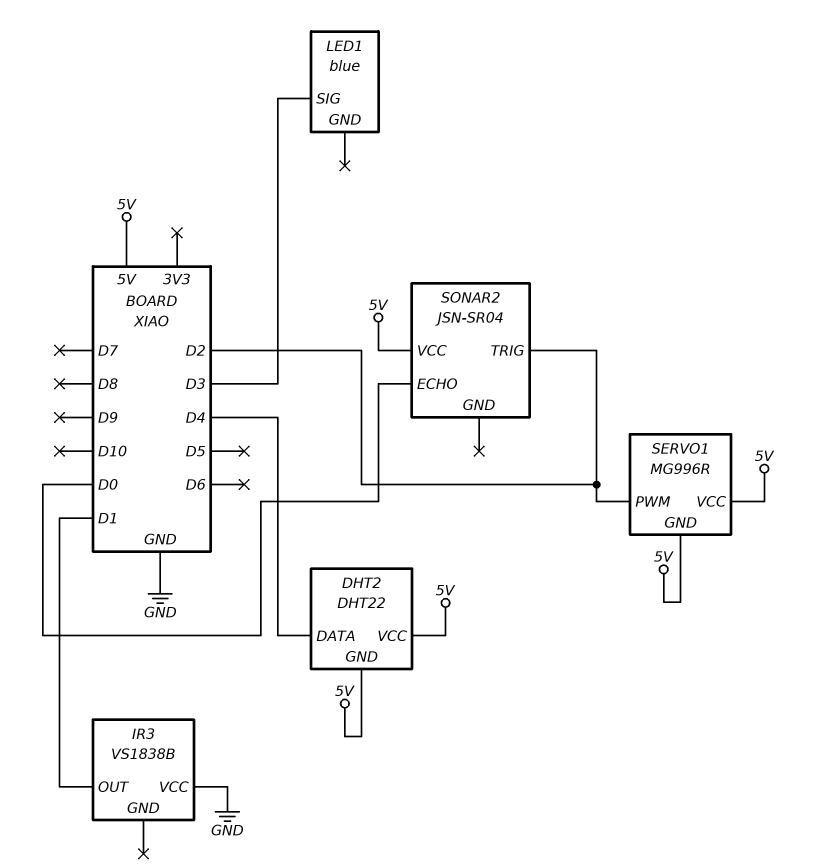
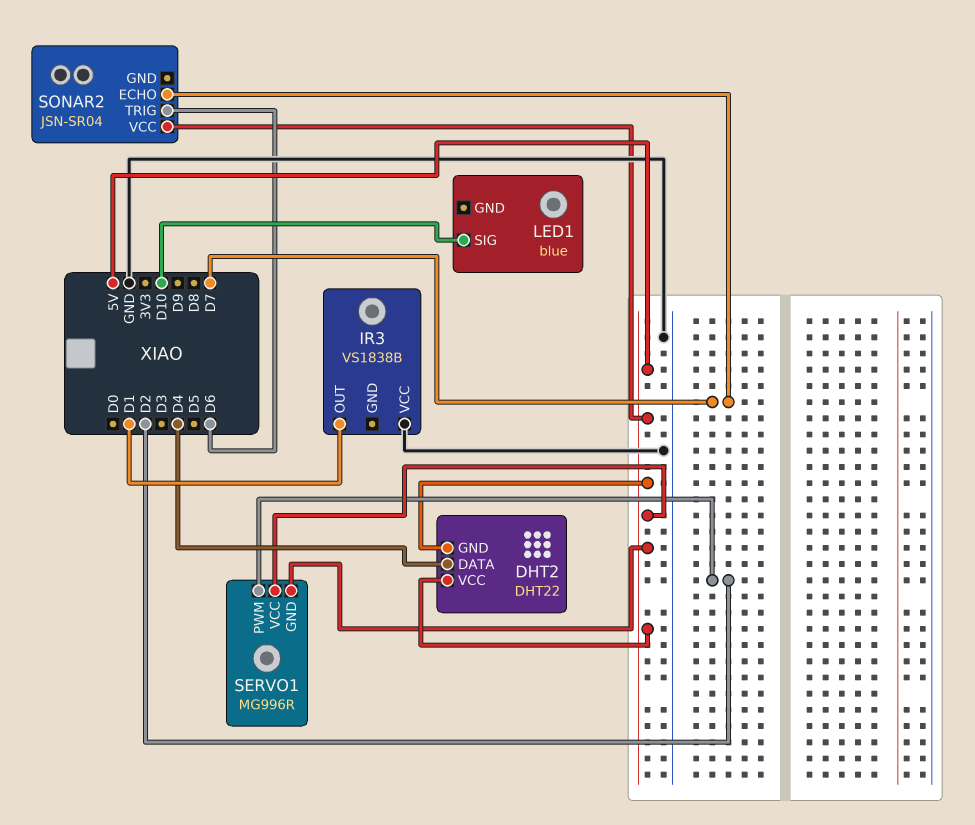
LED1 pin SIG: D3 -> D10
SONAR2 pin ECHO: D0 -> D7
SONAR2 pin TRIG: D2 -> D6

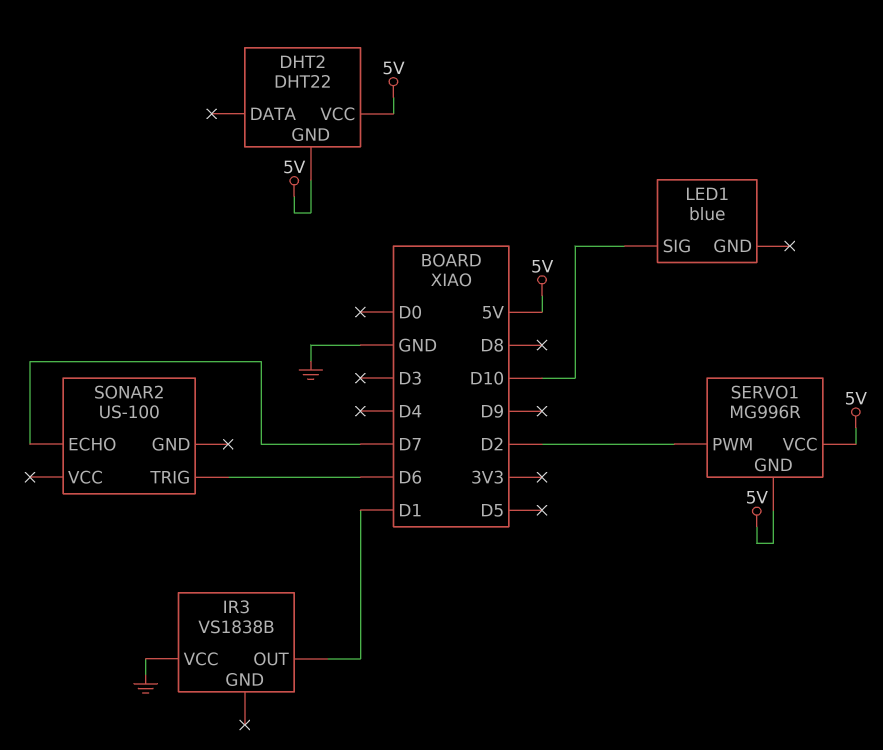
DHT2 pin DATA: D4 -> none
SONAR2: JSN-SR04 -> US-100
SONAR2 pin VCC: 5V -> none

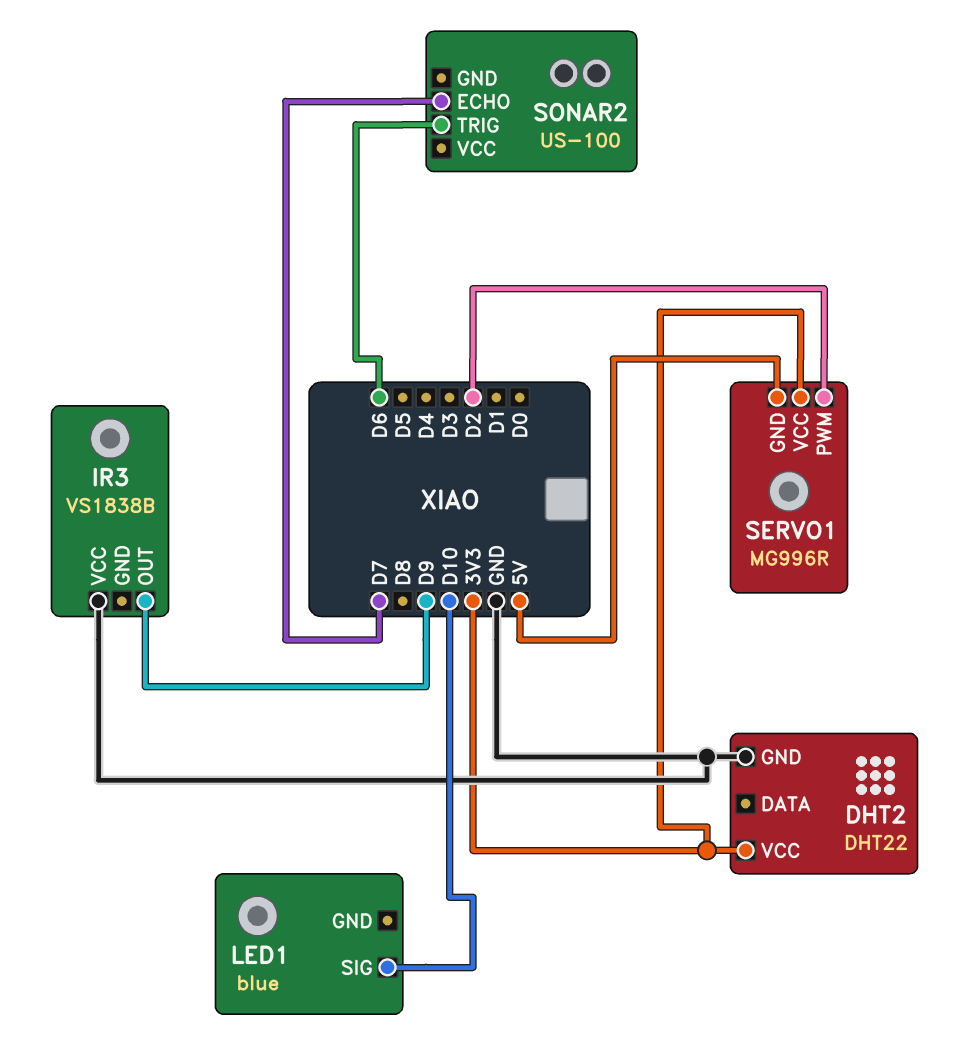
DHT2 pin GND: 5V -> GND
DHT2 pin VCC: 5V -> 3V3
IR3 pin OUT: D1 -> D9
SERVO1 pin VCC: 5V -> 3V3

